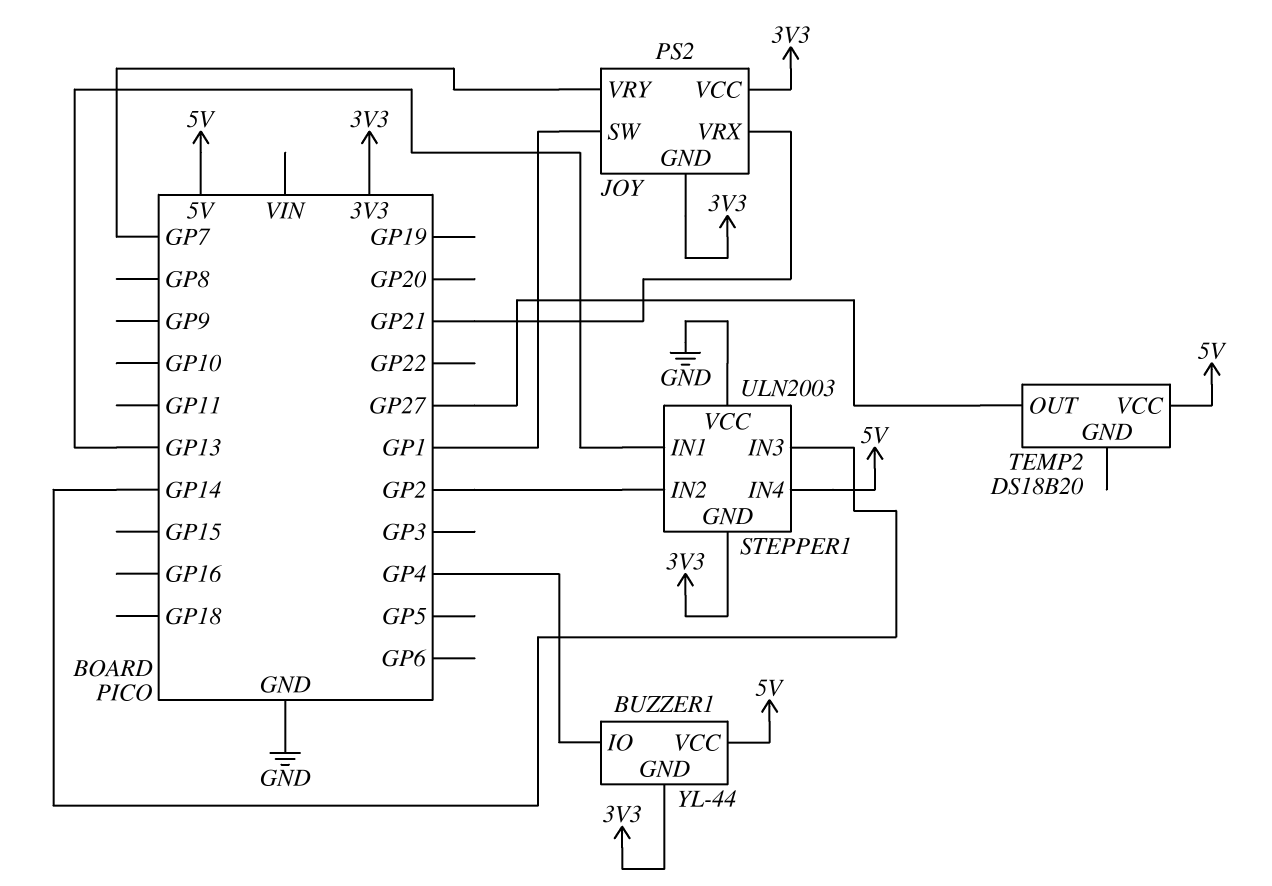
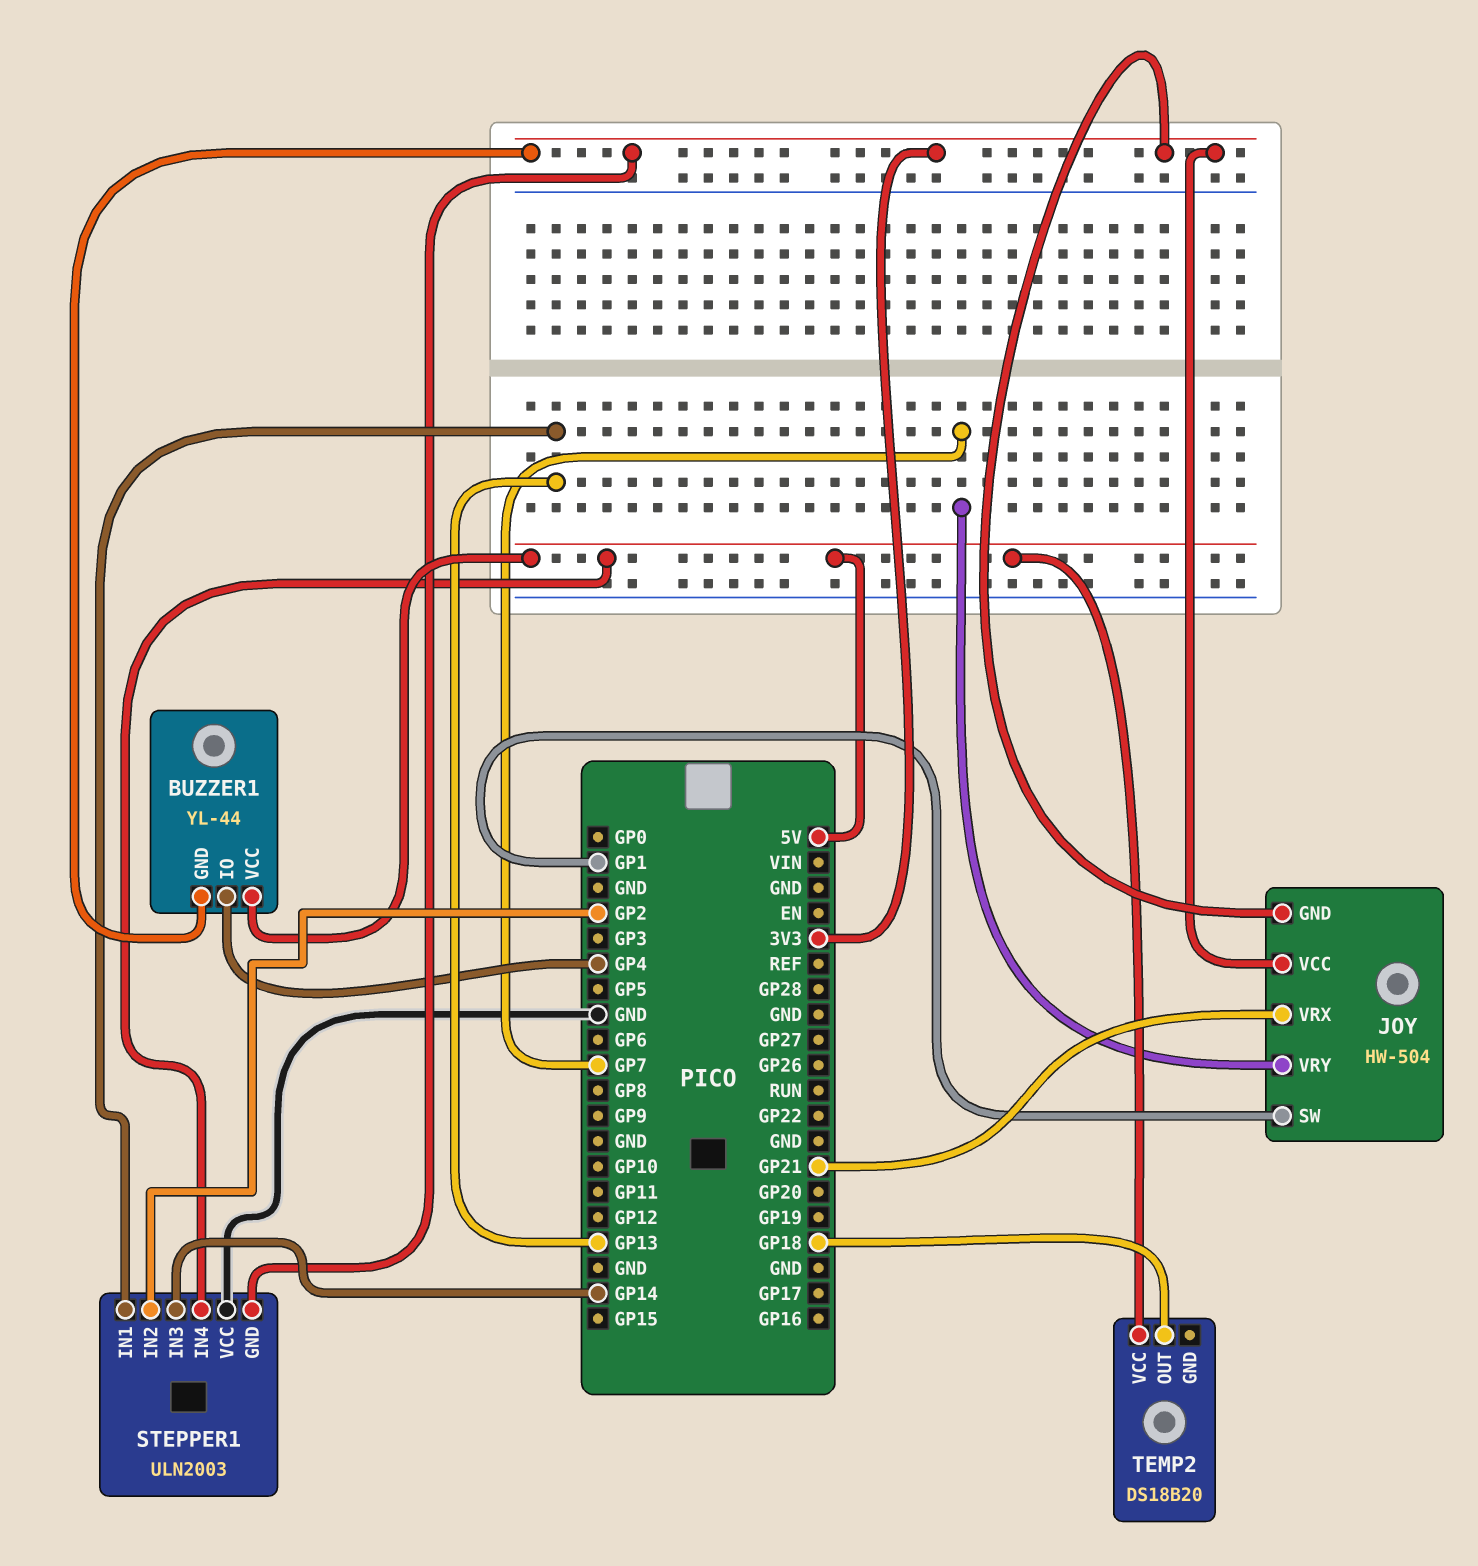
JOY: PS2 -> HW-504
TEMP2 pin OUT: GP27 -> GP18

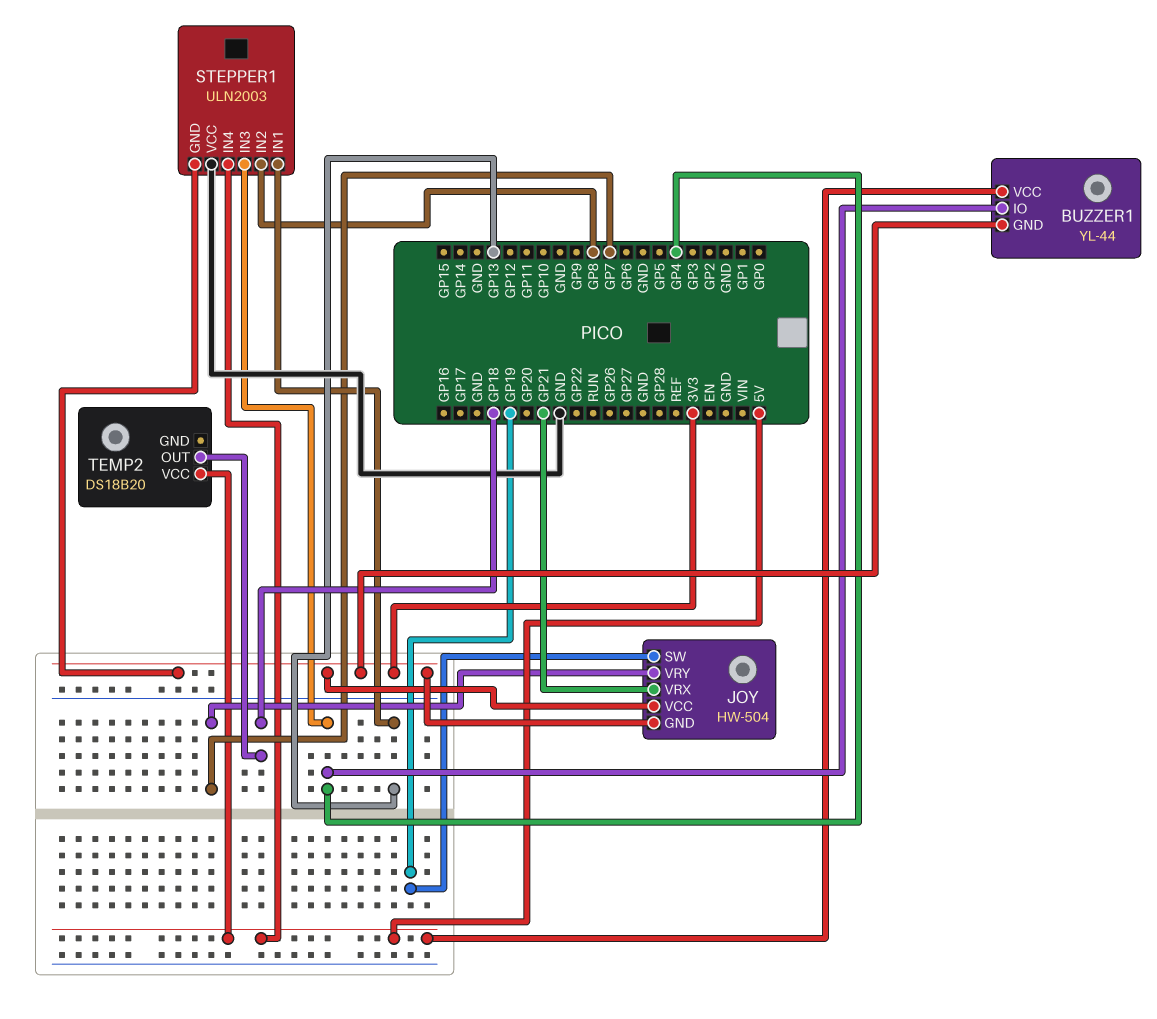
JOY pin SW: GP1 -> GP19
STEPPER1 pin IN2: GP2 -> GP8
STEPPER1 pin IN3: GP14 -> GP4

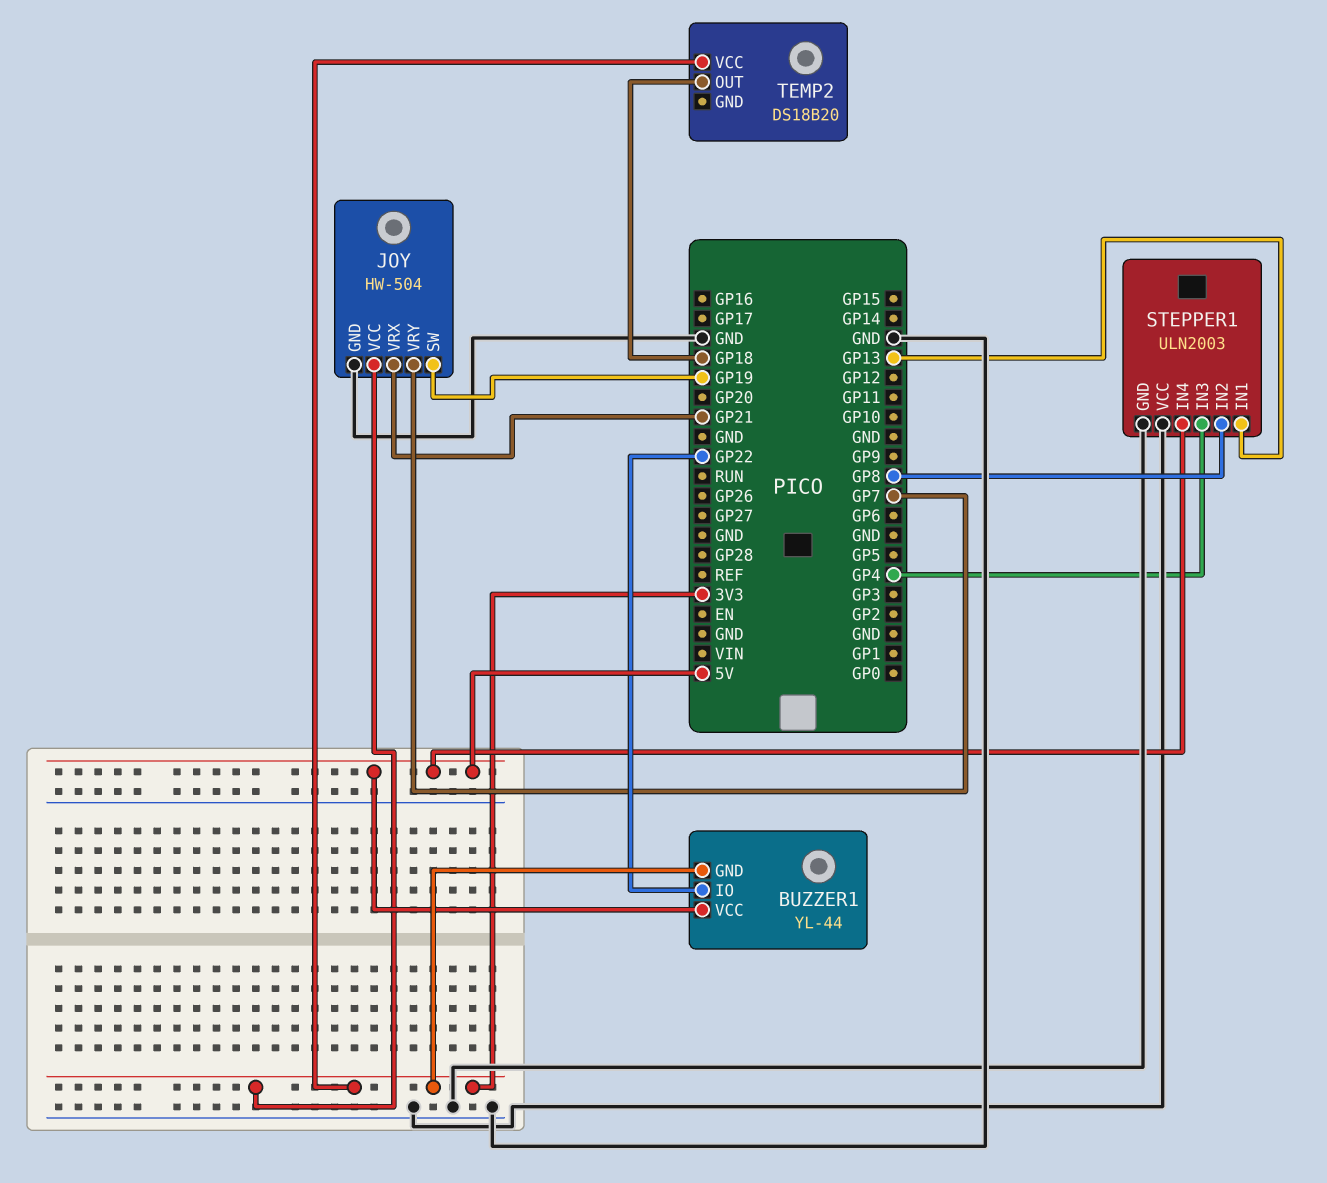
BUZZER1 pin IO: GP4 -> GP22
JOY pin GND: 3V3 -> GND
STEPPER1 pin GND: 3V3 -> GND
TEMP2 pin VCC: 5V -> 3V3

